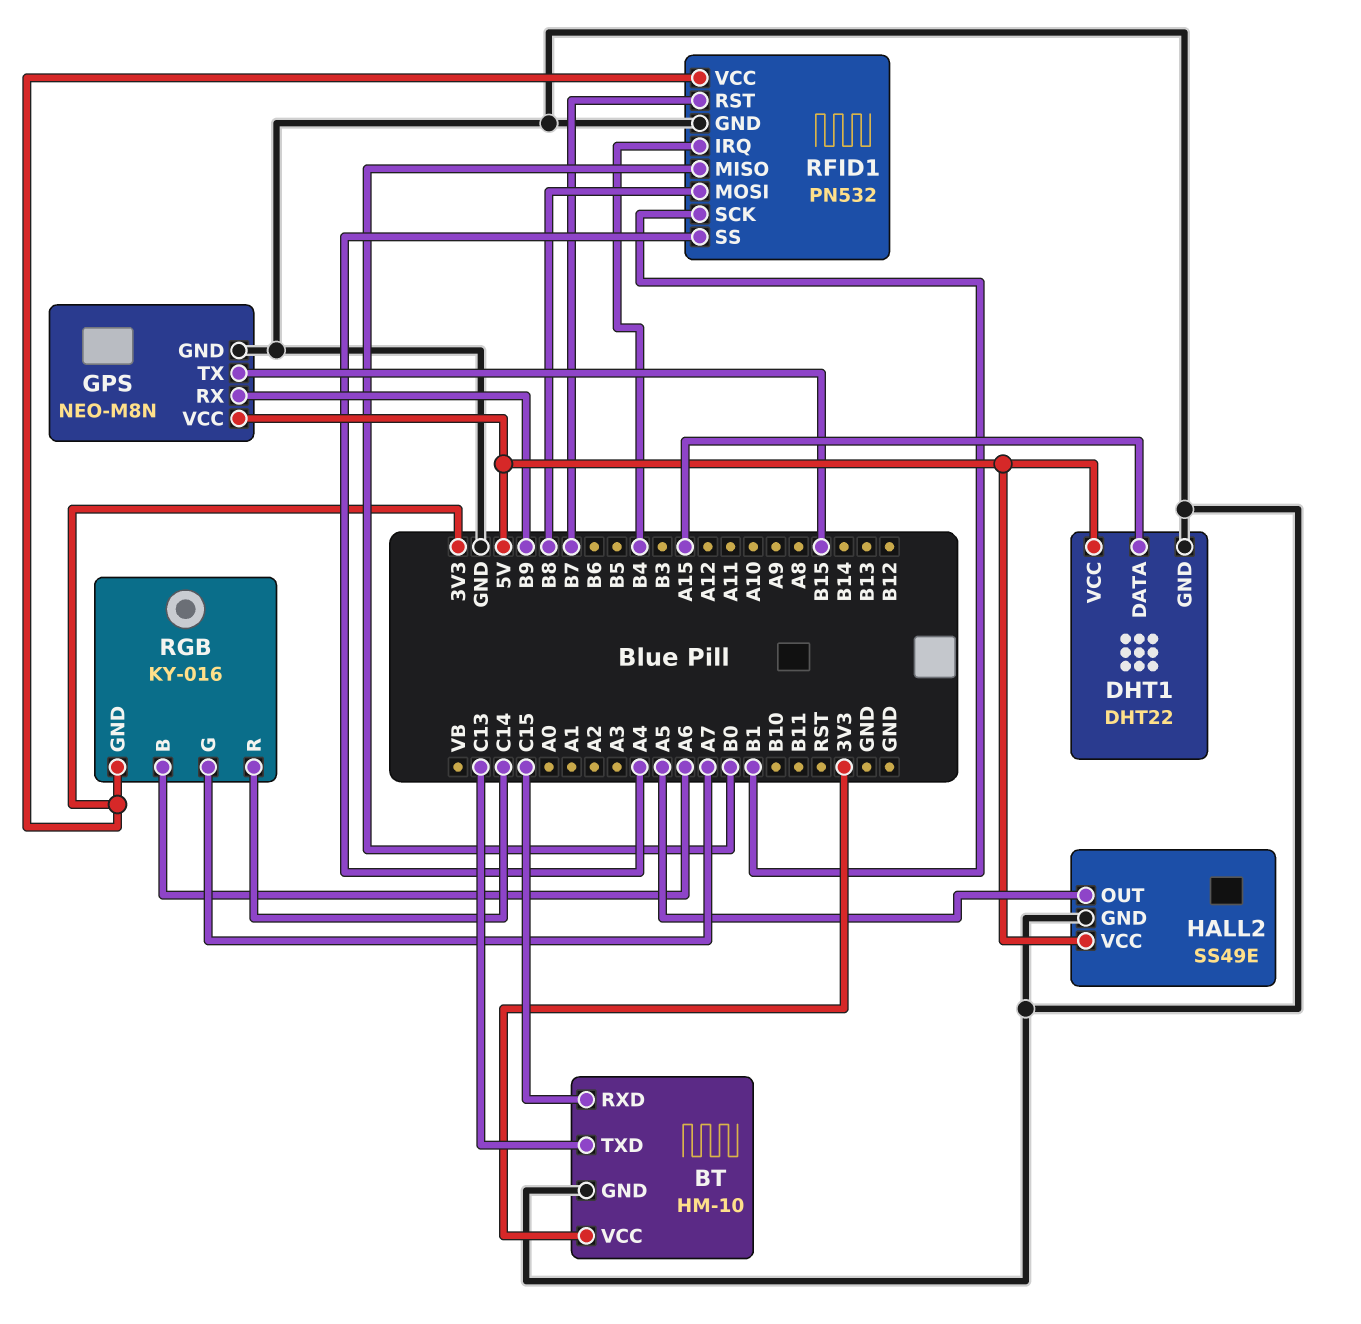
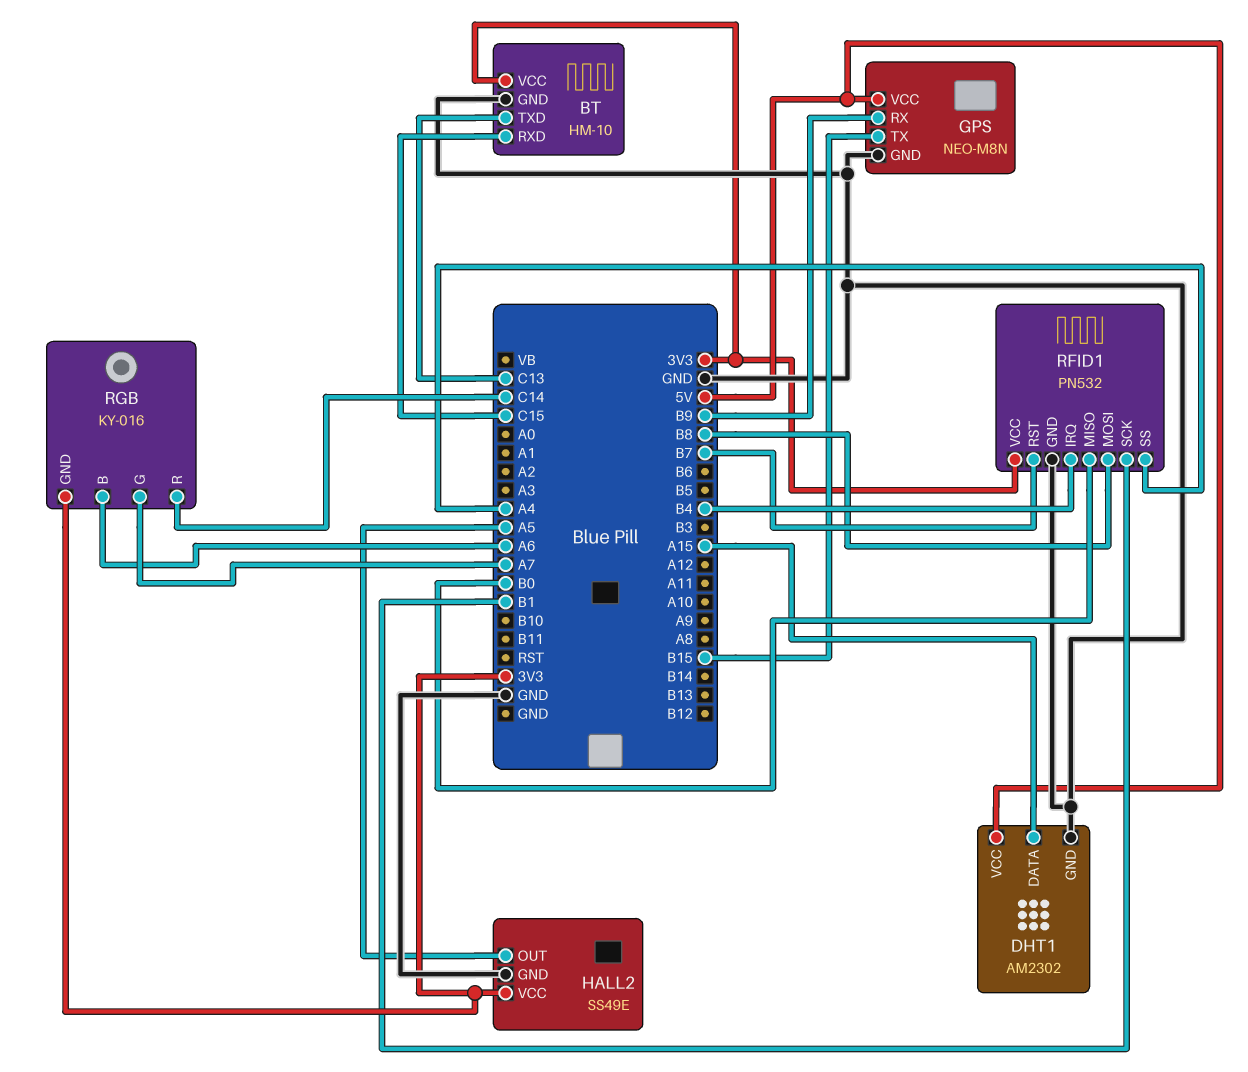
DHT1: DHT22 -> AM2302
HALL2 pin VCC: 5V -> 3V3

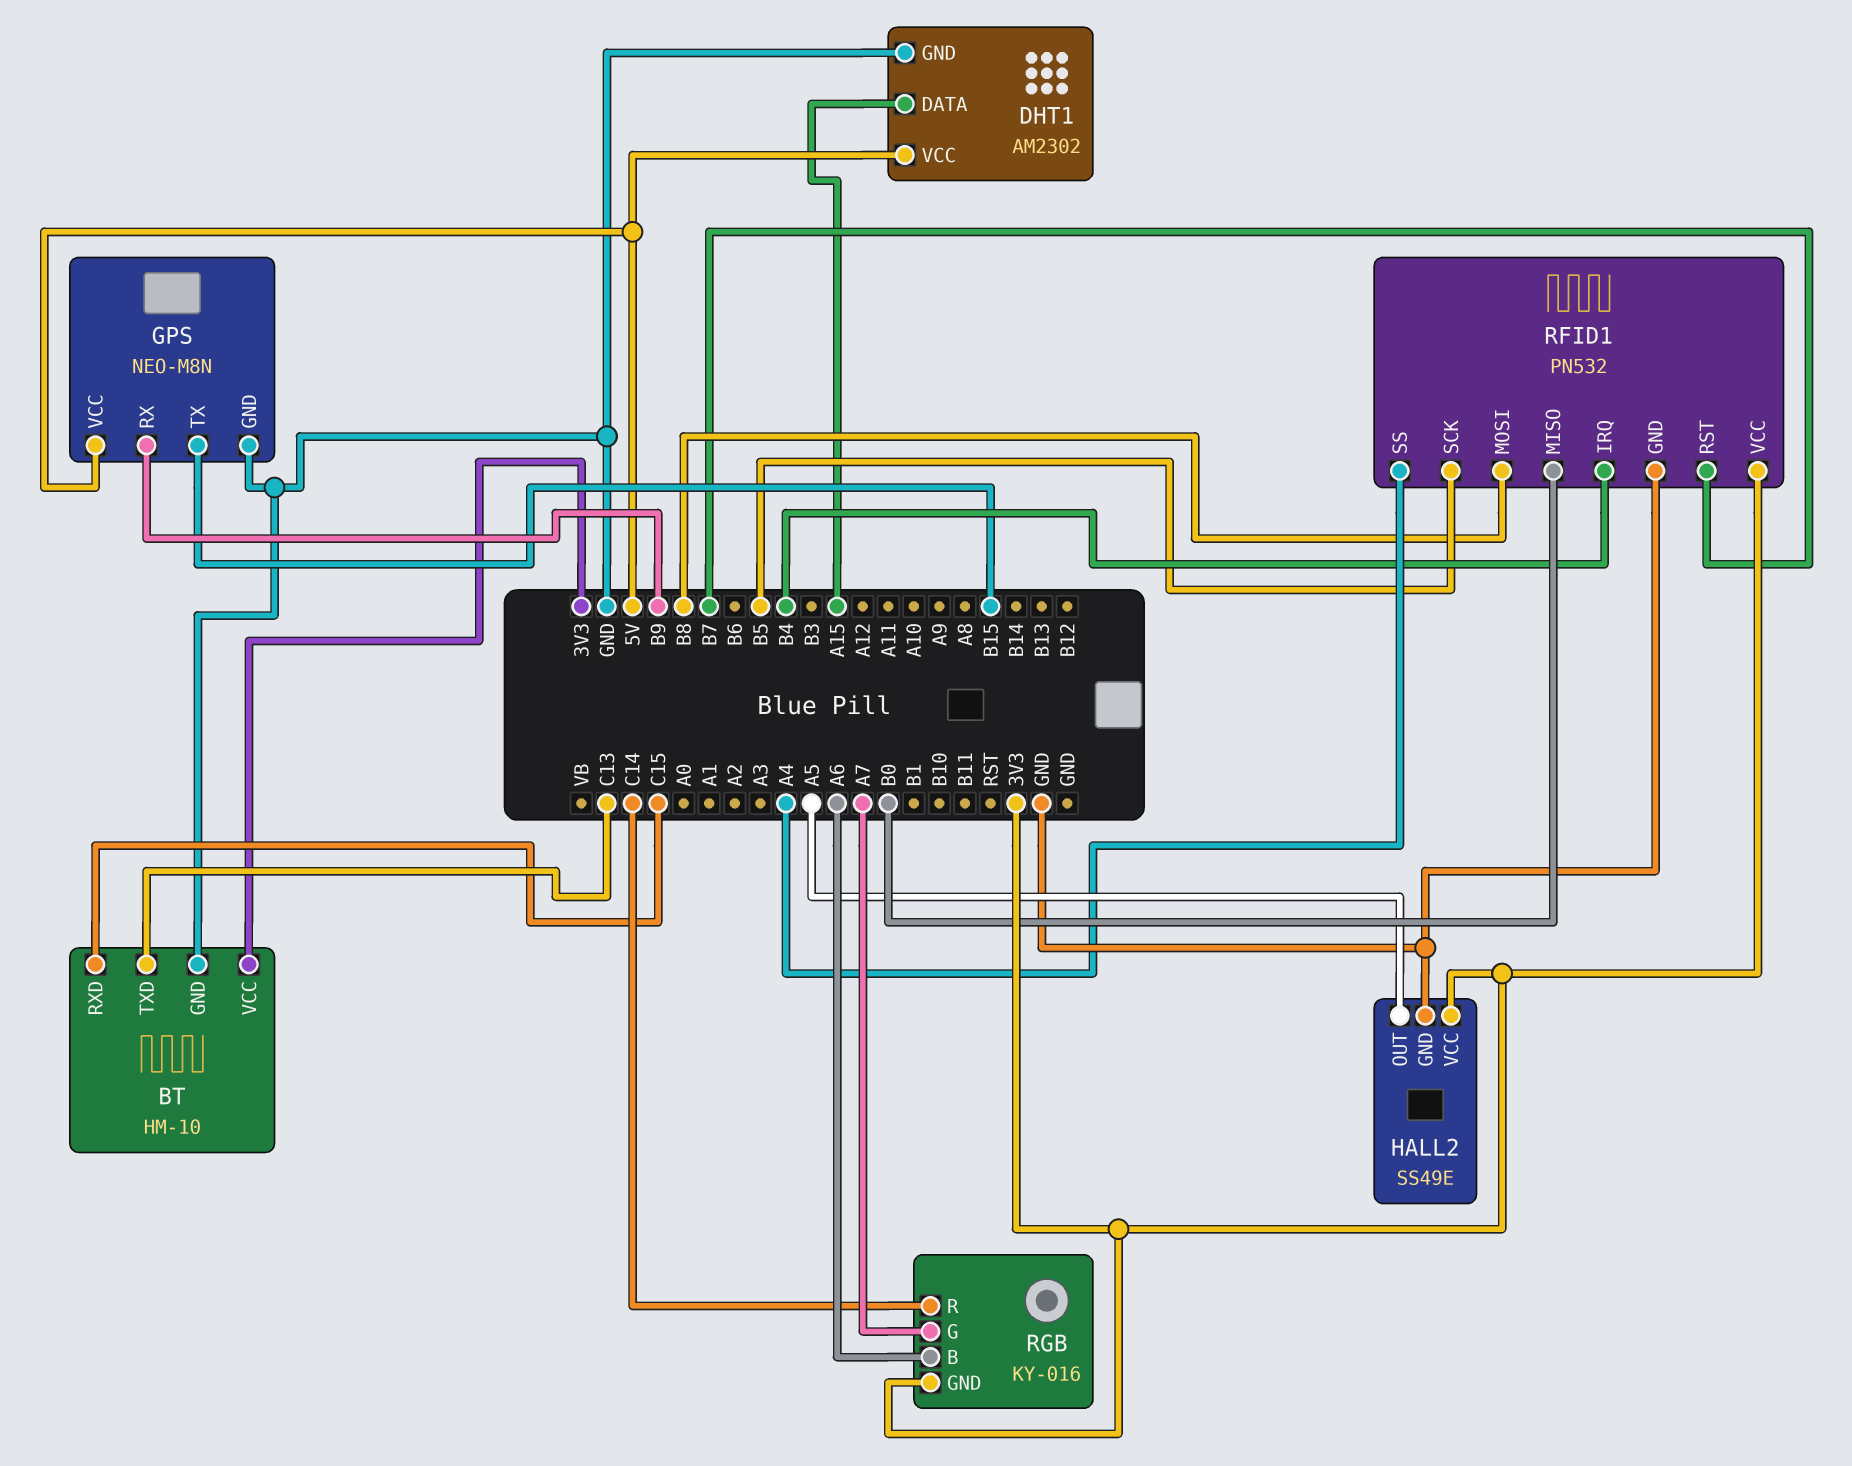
RFID1 pin SCK: B1 -> B5

